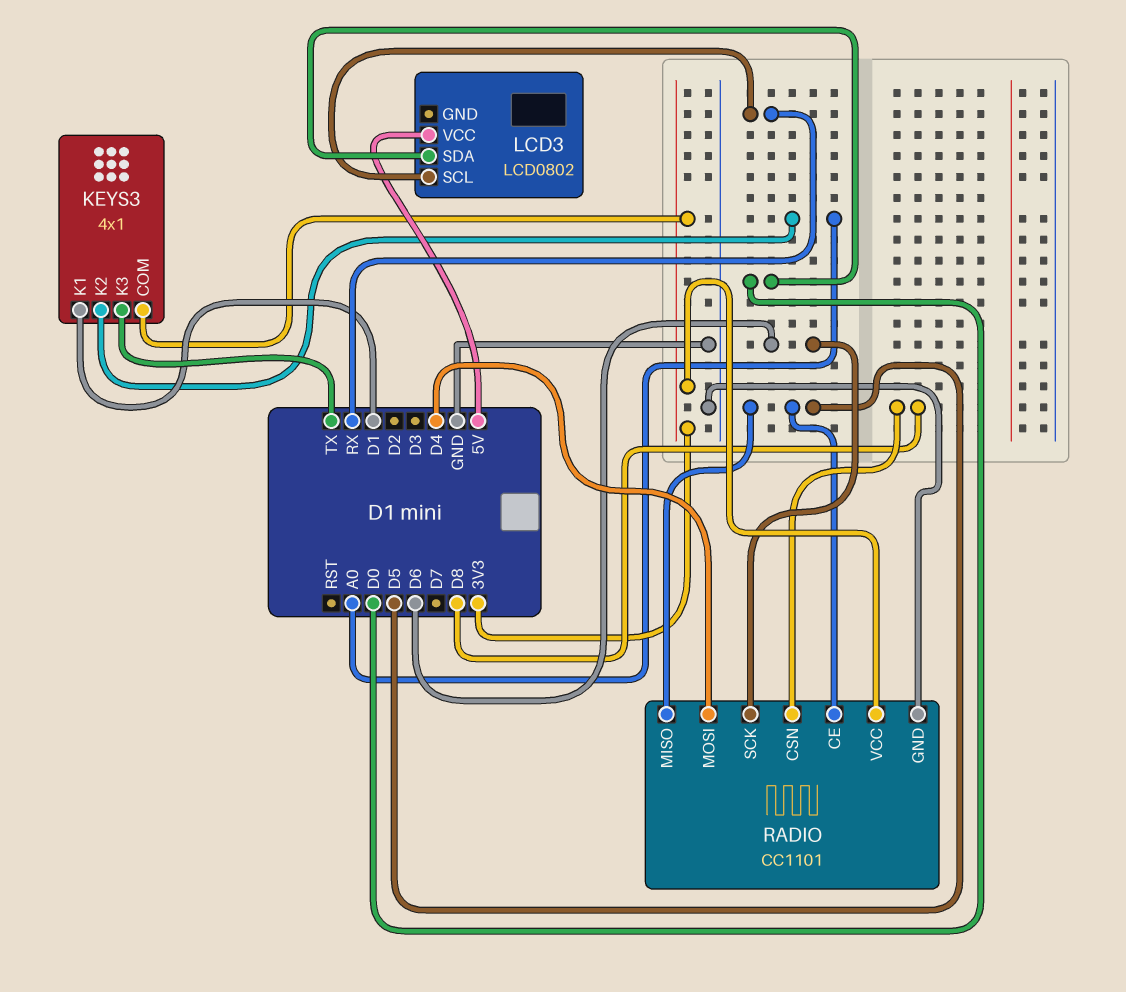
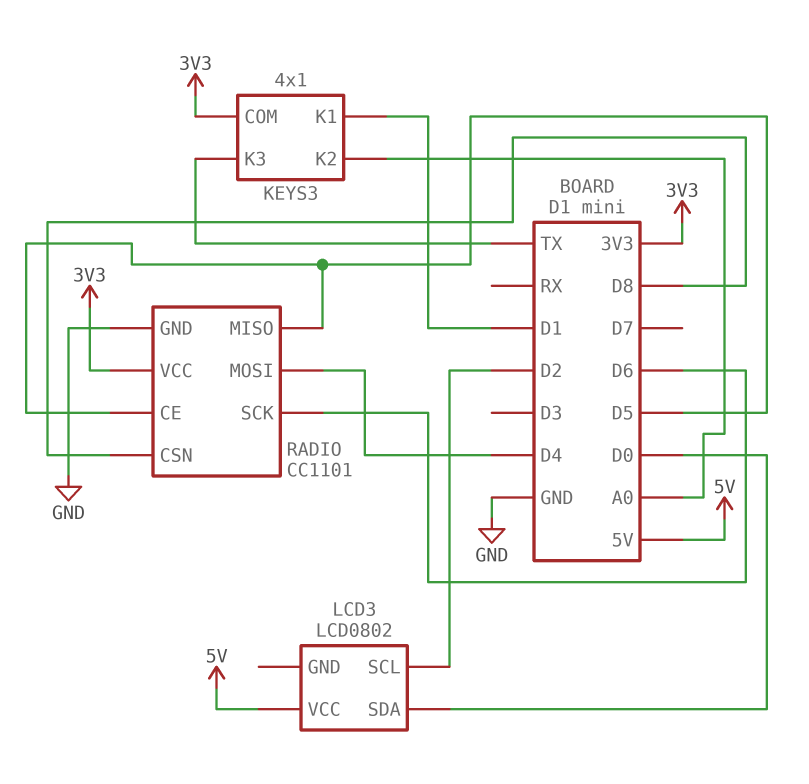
LCD3 pin SCL: RX -> D2

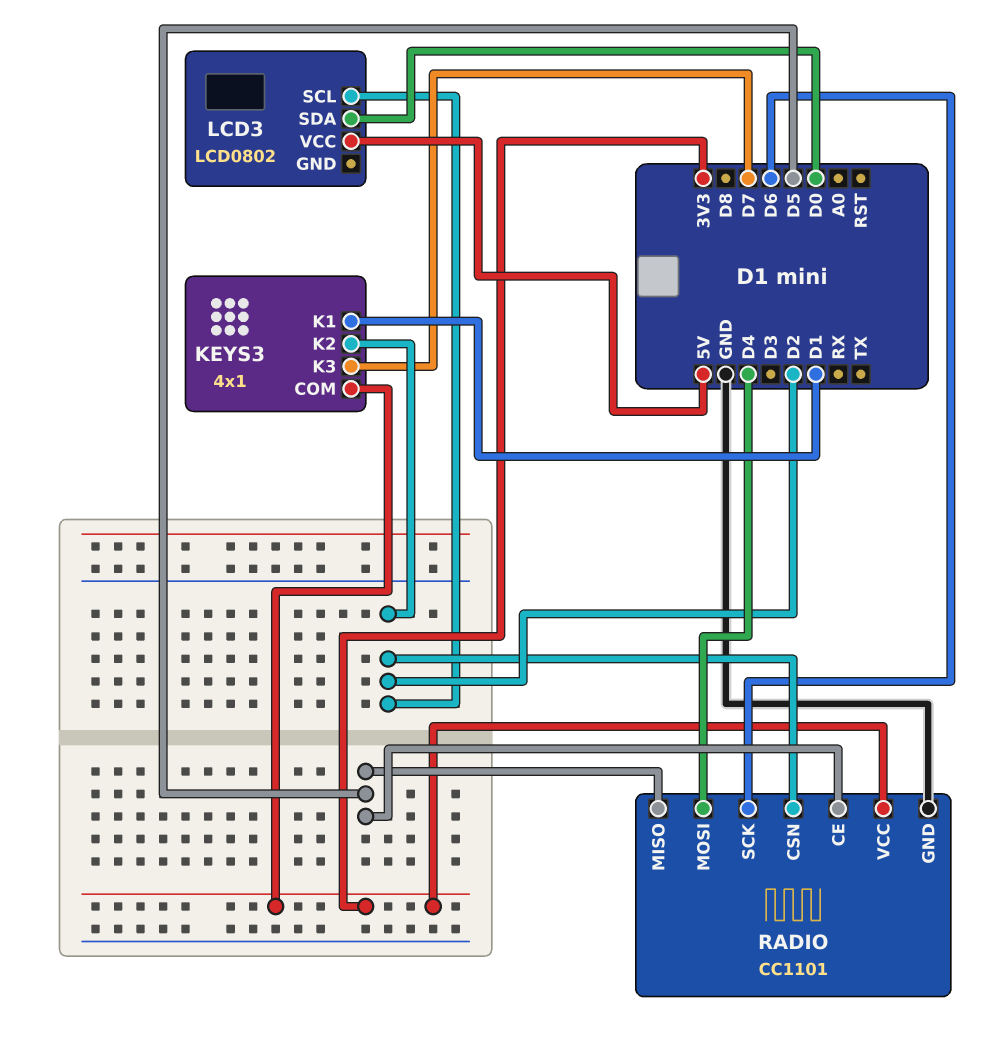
KEYS3 pin K2: A0 -> D2
KEYS3 pin K3: TX -> D7
RADIO pin CSN: D8 -> D2

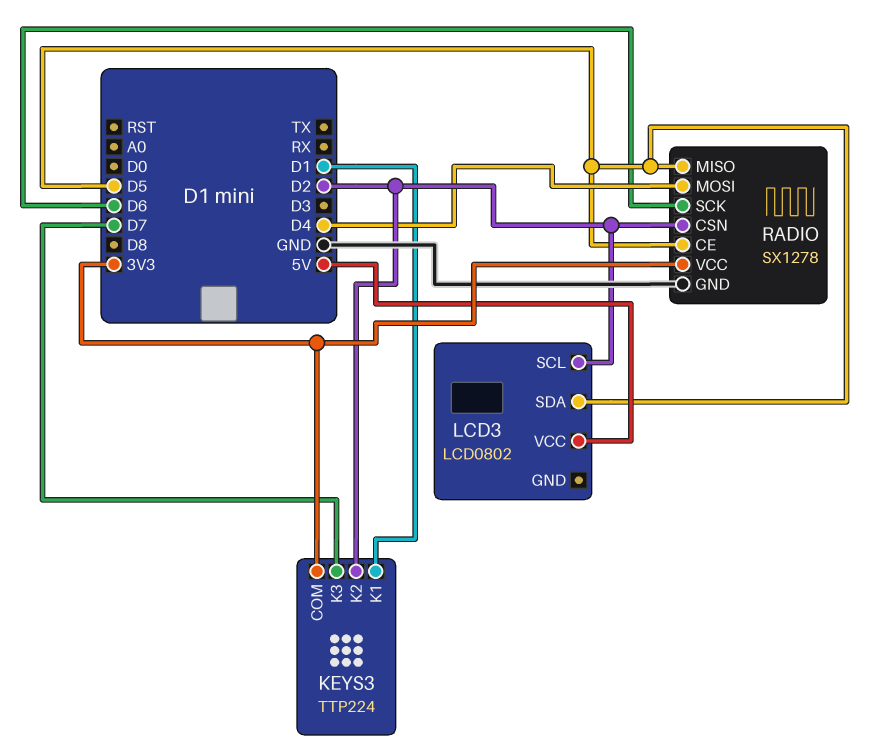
KEYS3: 4x1 -> TTP224
LCD3 pin SDA: D0 -> D5
RADIO: CC1101 -> SX1278

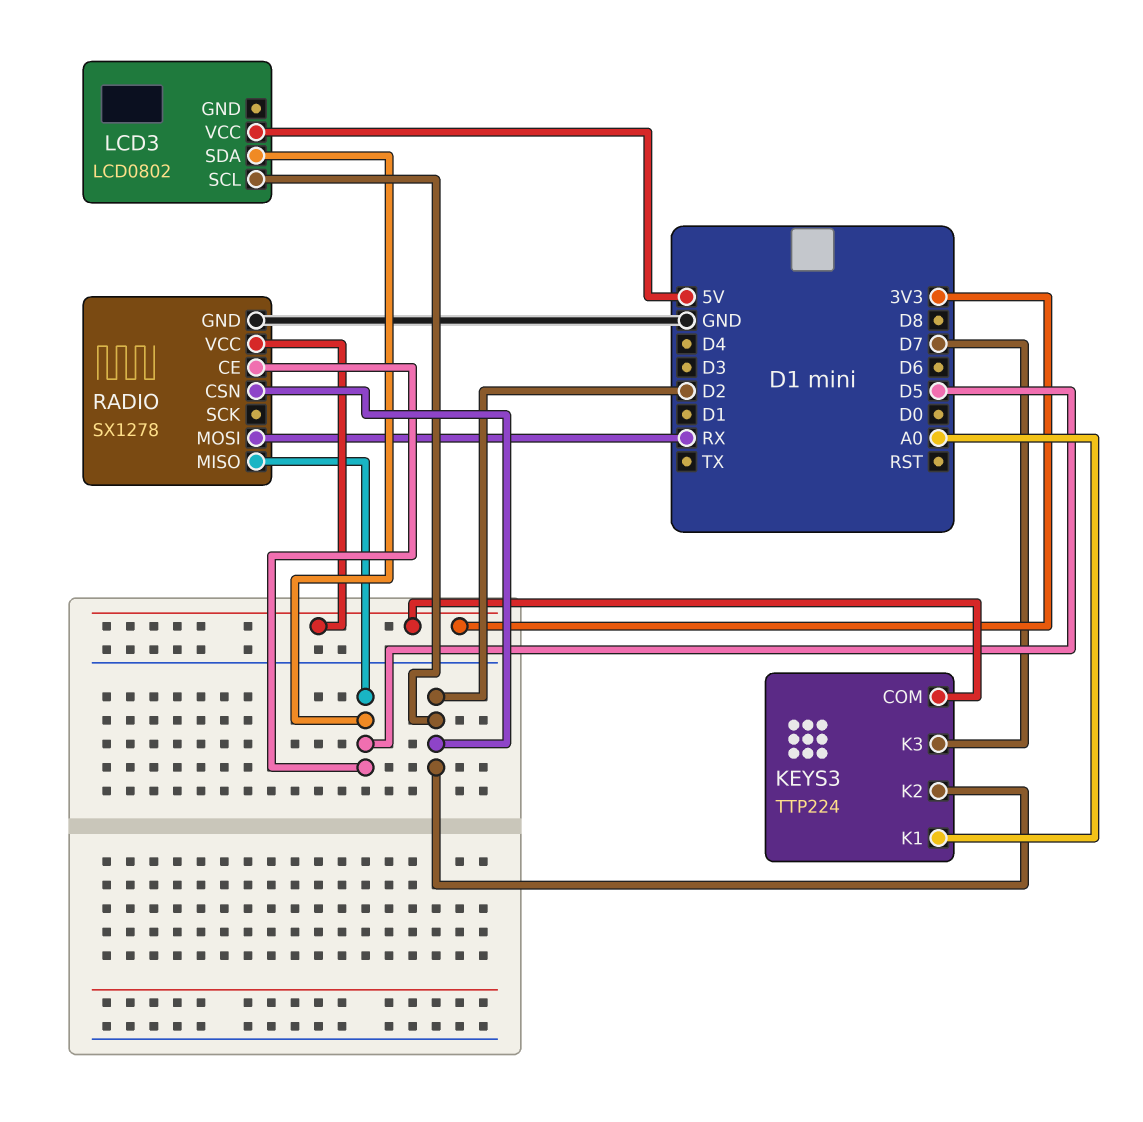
KEYS3 pin K1: D1 -> A0
RADIO pin MOSI: D4 -> RX
RADIO pin SCK: D6 -> none

